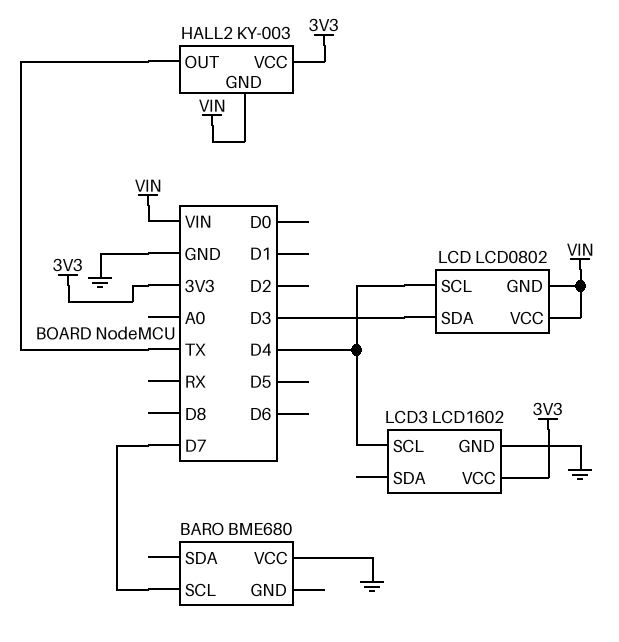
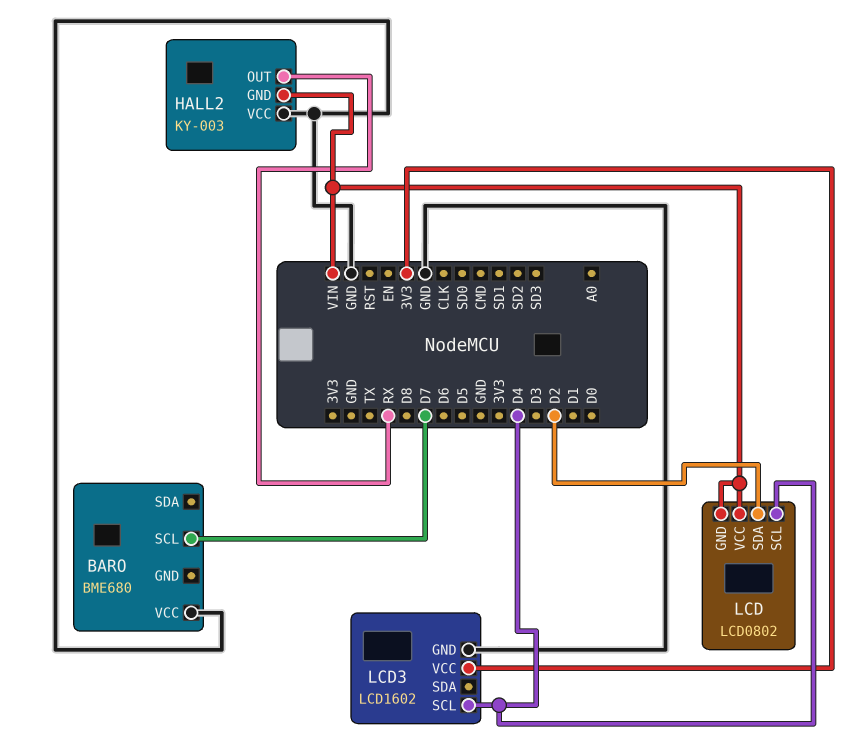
HALL2 pin OUT: TX -> RX
HALL2 pin VCC: 3V3 -> GND
LCD pin SDA: D3 -> D2

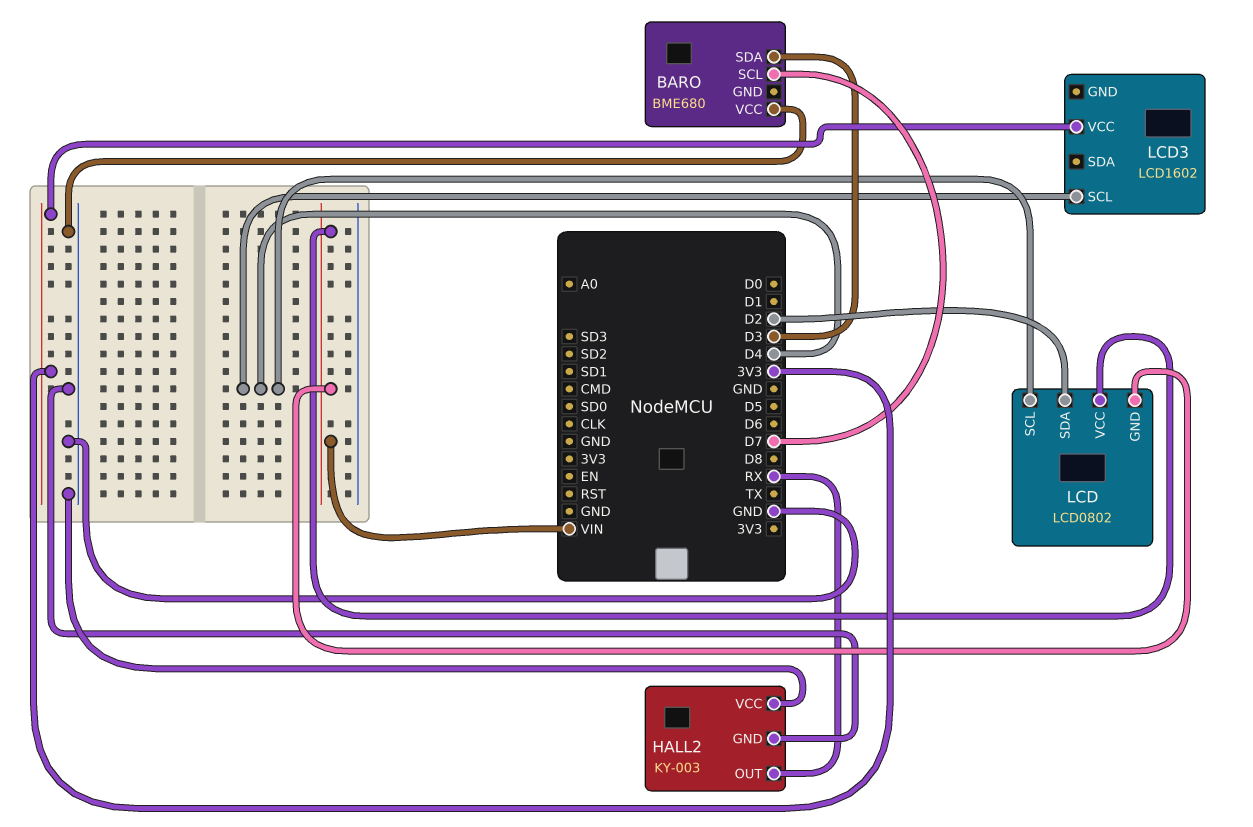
BARO pin SDA: none -> D3
HALL2 pin GND: VIN -> GND
LCD3 pin GND: GND -> none

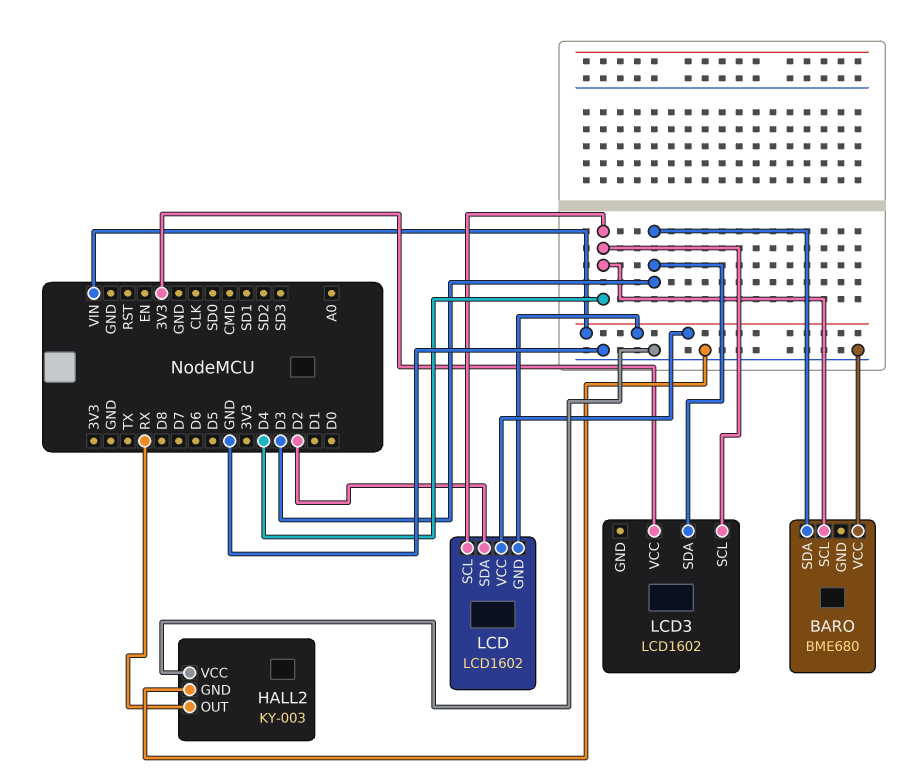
BARO pin SCL: D7 -> D4
LCD: LCD0802 -> LCD1602
LCD3 pin SDA: none -> D3

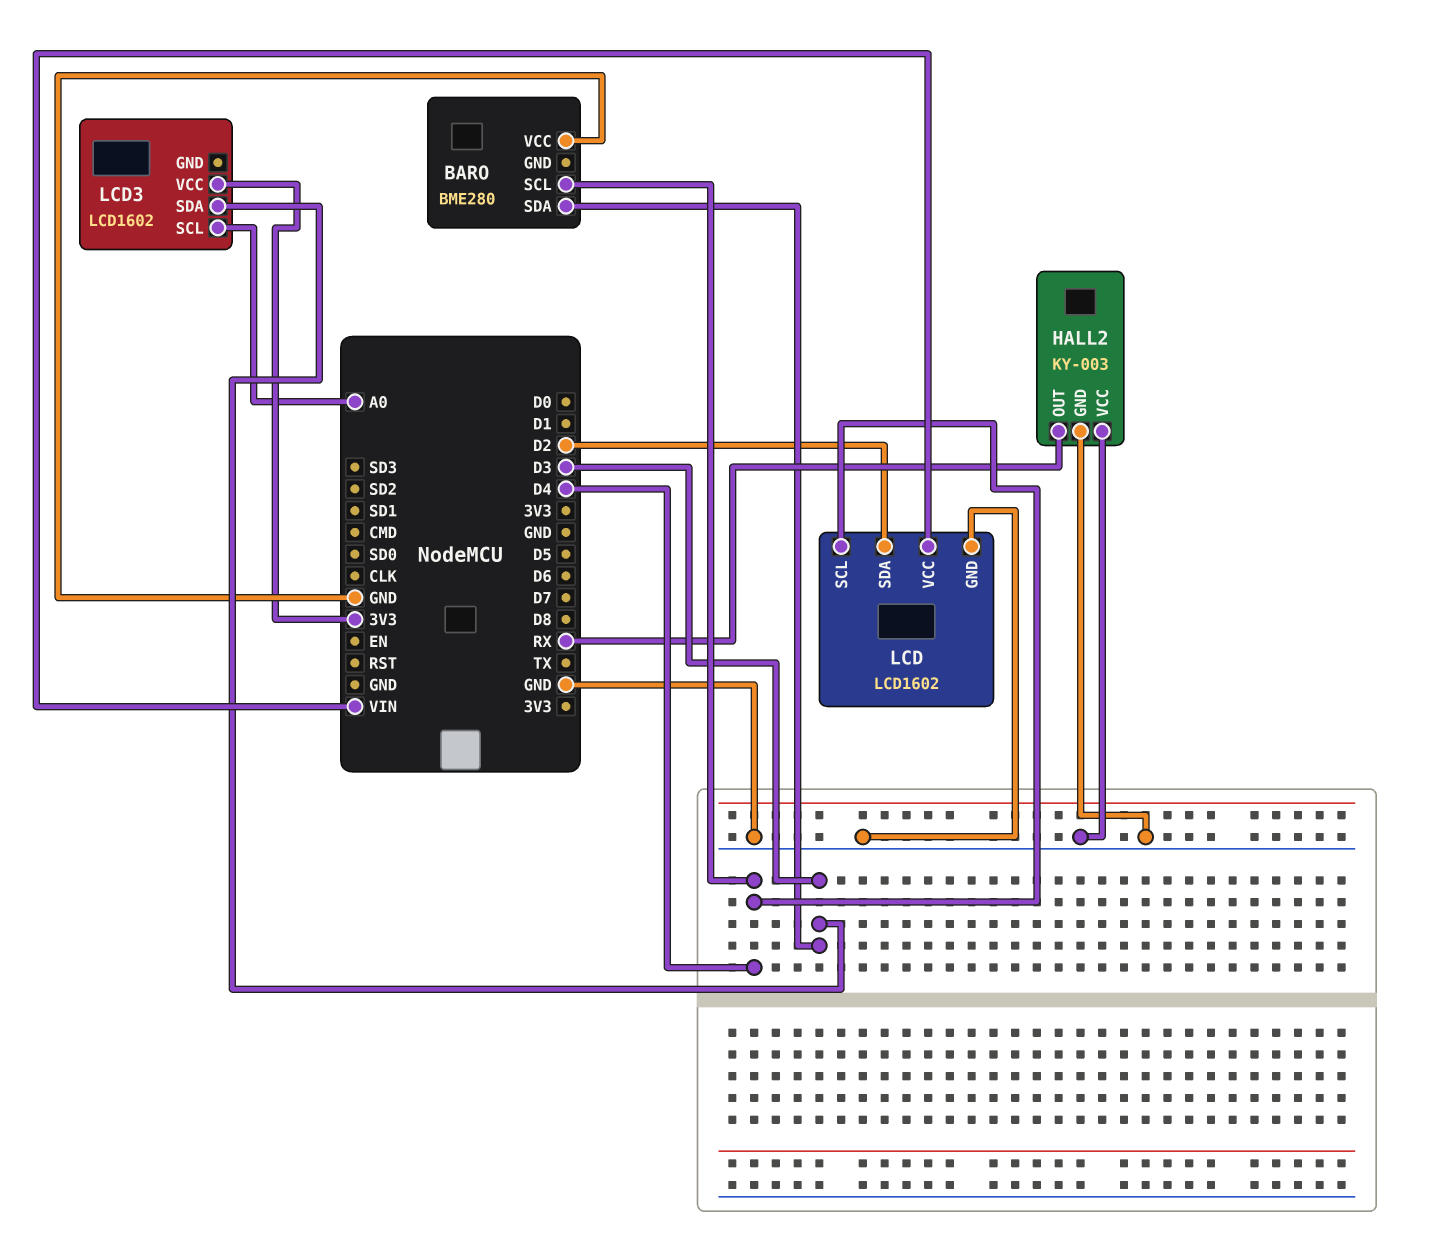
BARO: BME680 -> BME280
LCD pin GND: VIN -> GND
LCD3 pin SCL: D4 -> A0

